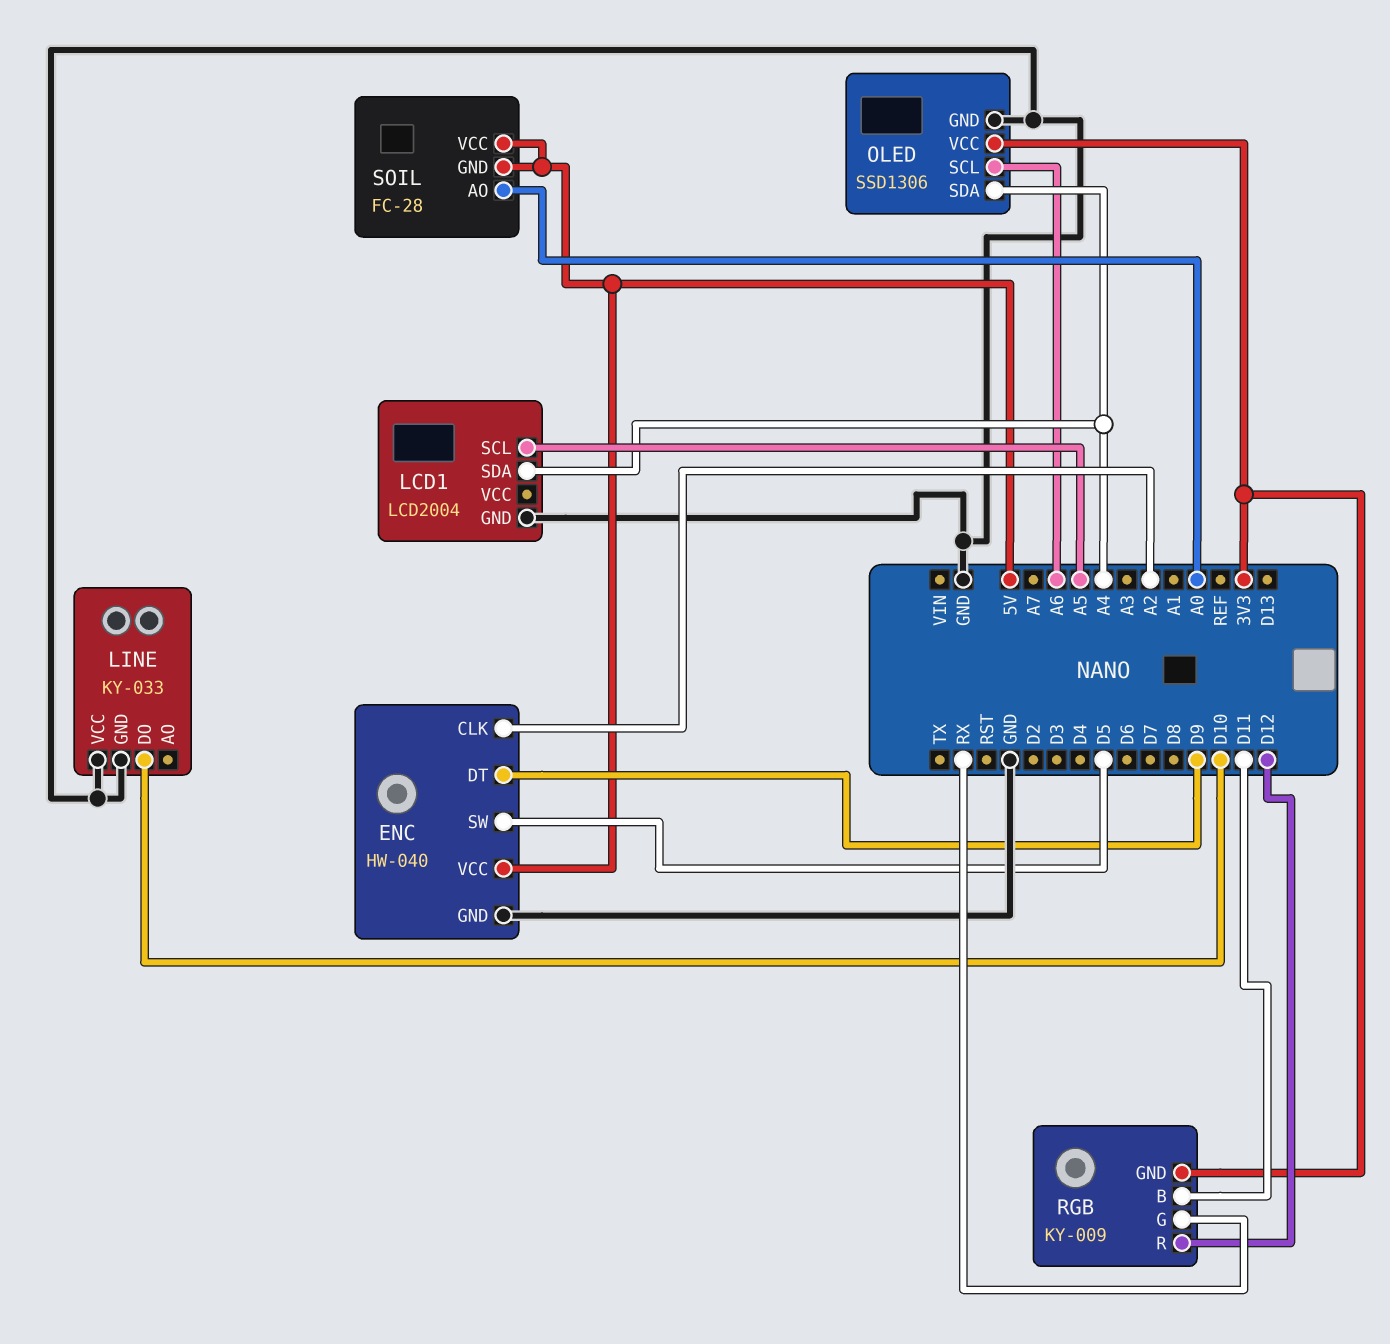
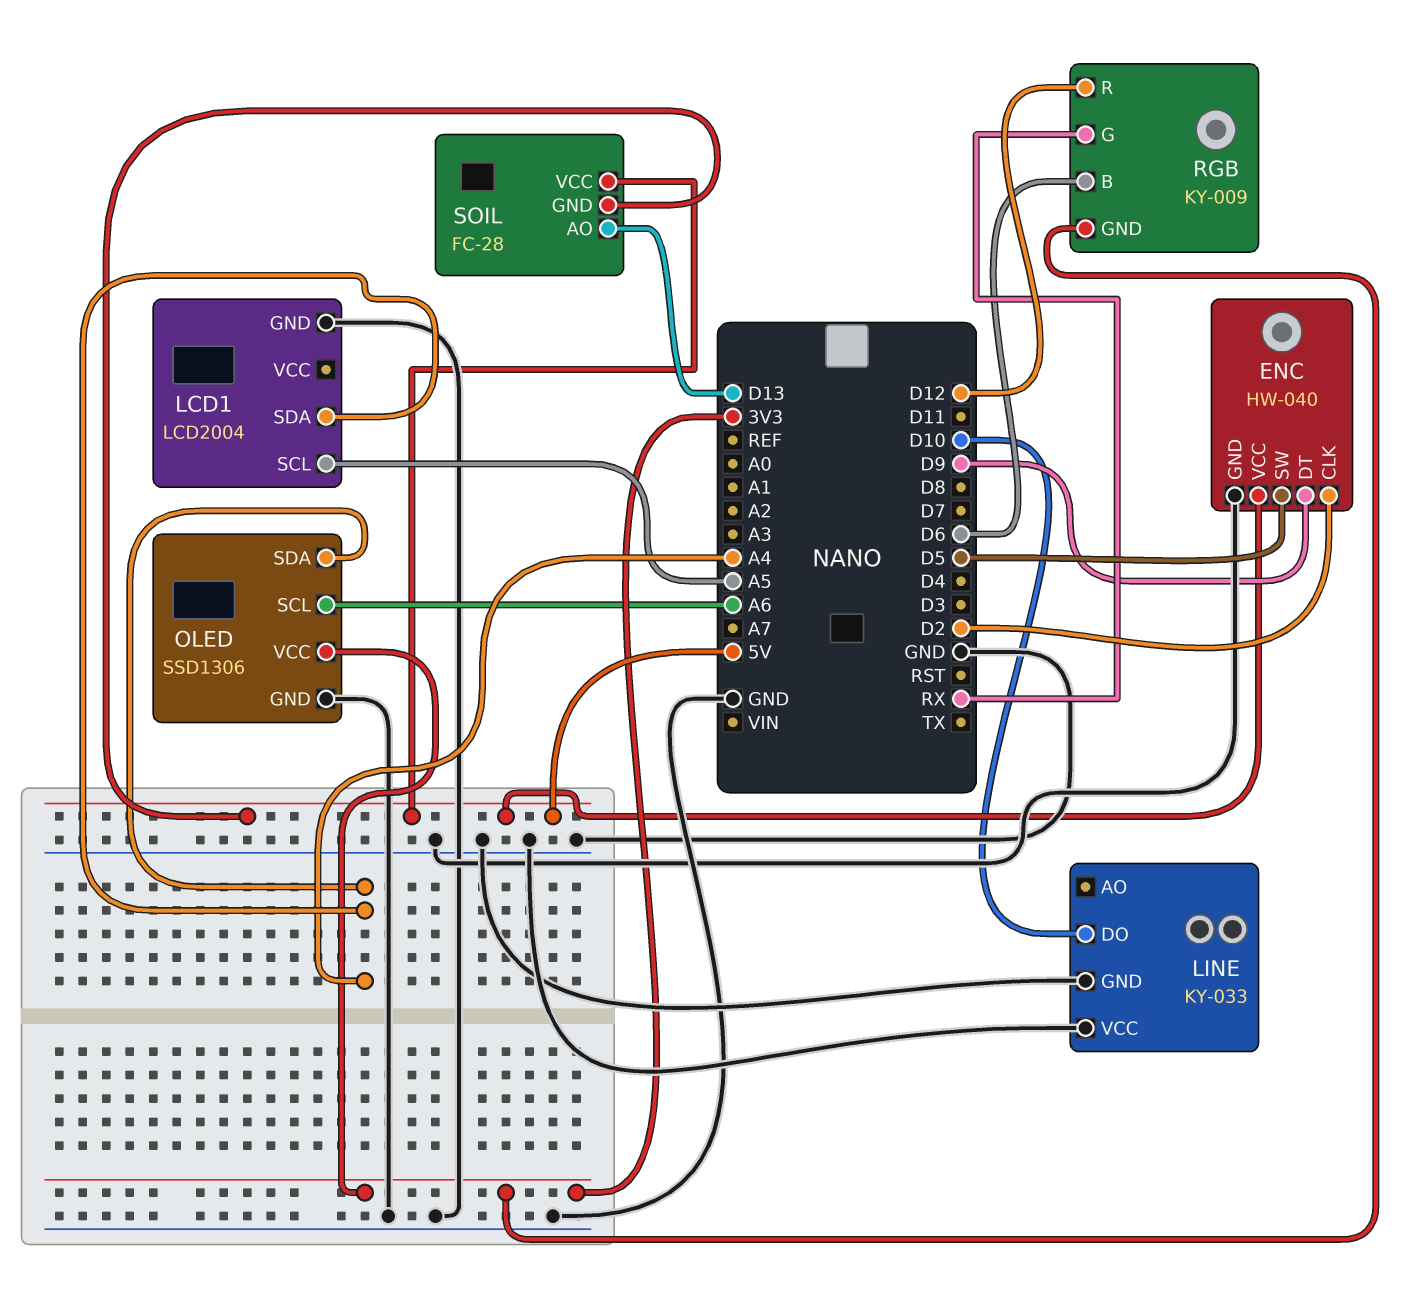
ENC pin CLK: A2 -> D2
RGB pin B: D11 -> D6
SOIL pin AO: A0 -> D13

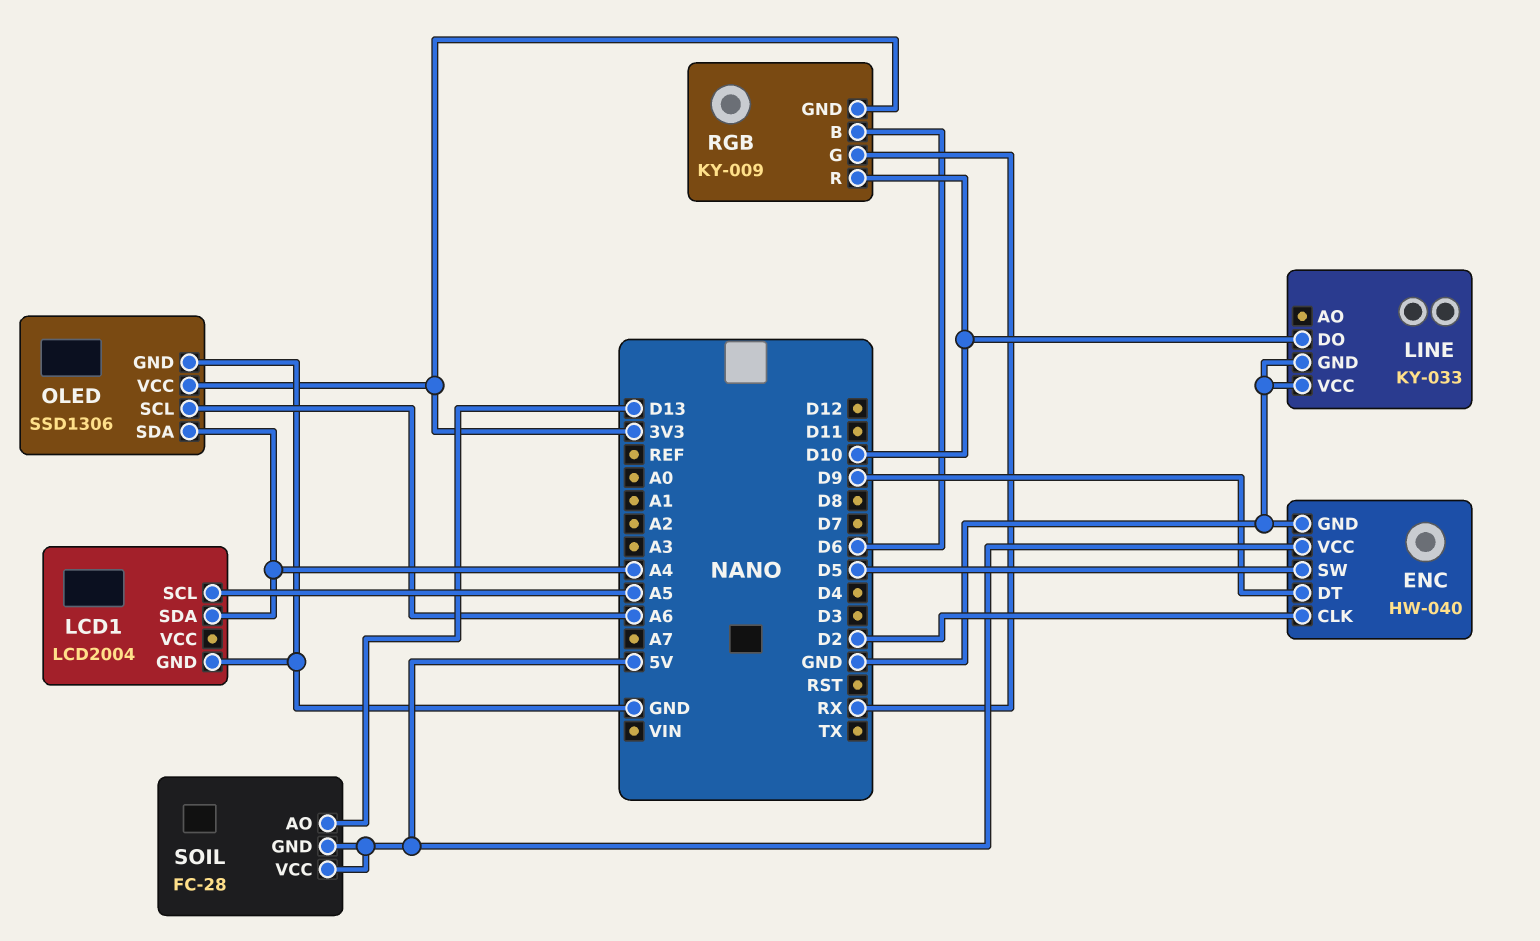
RGB pin R: D12 -> D10

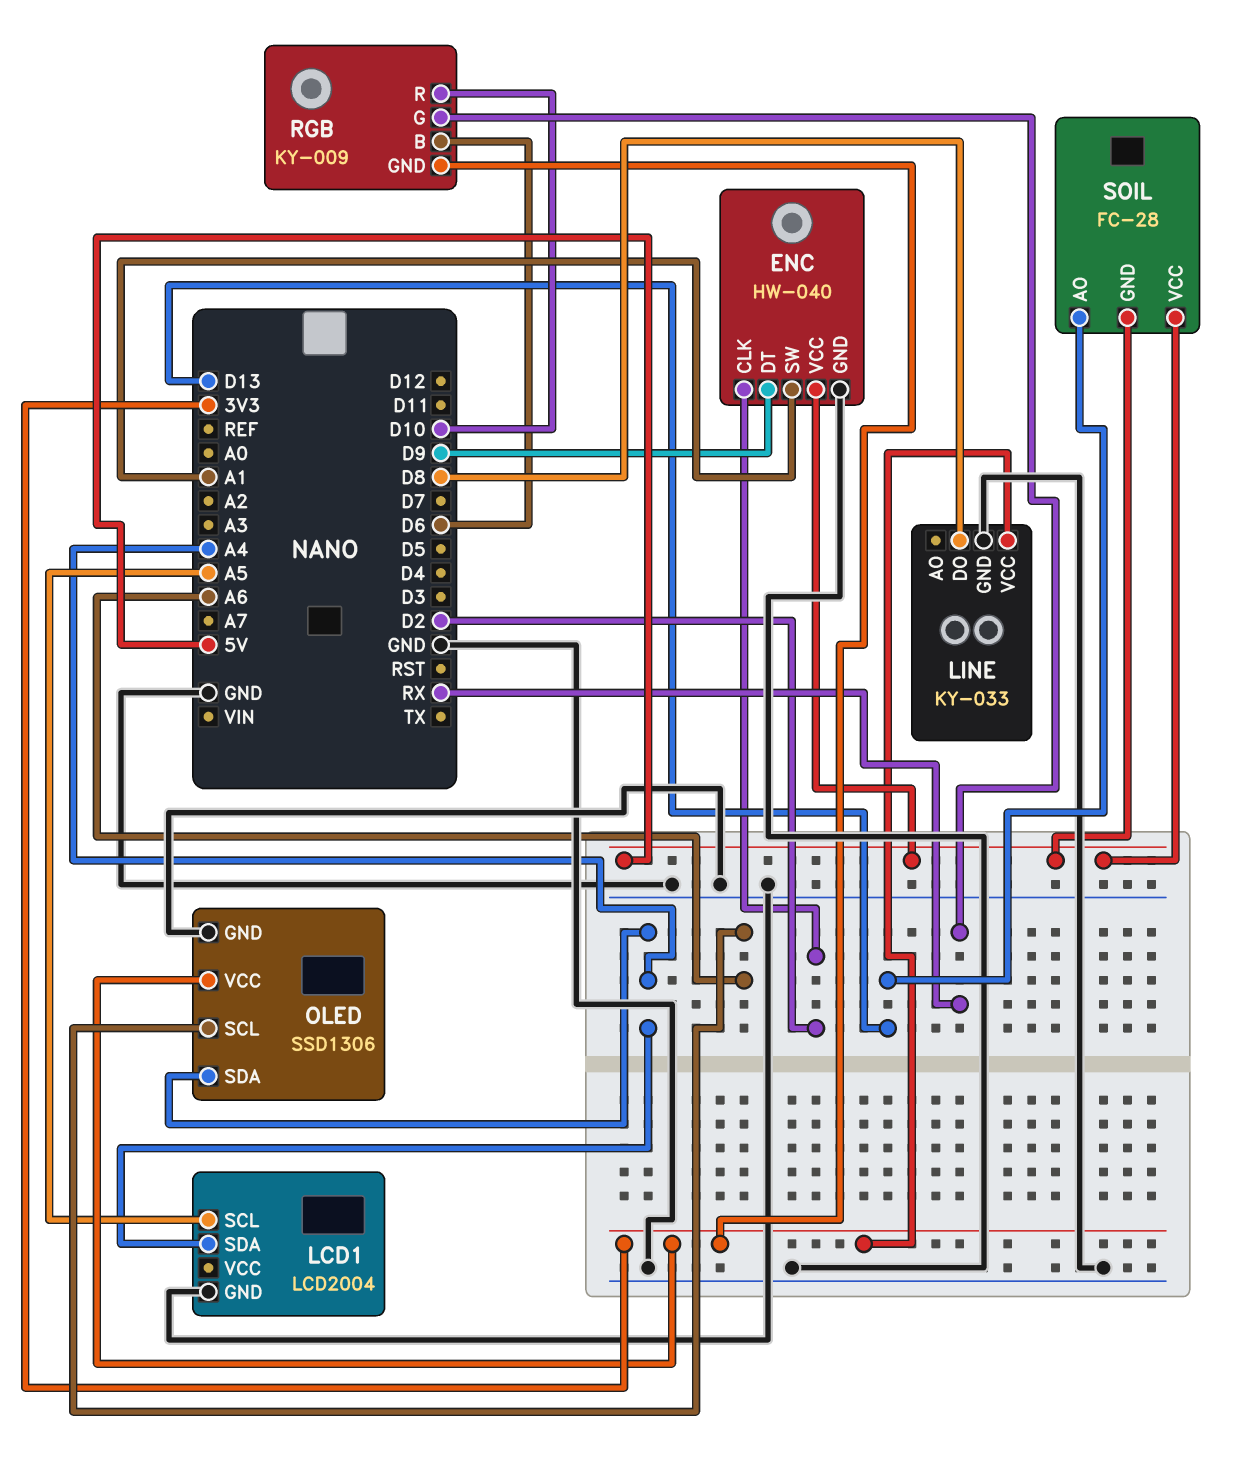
ENC pin SW: D5 -> A1
LINE pin DO: D10 -> D8
LINE pin VCC: GND -> 3V3

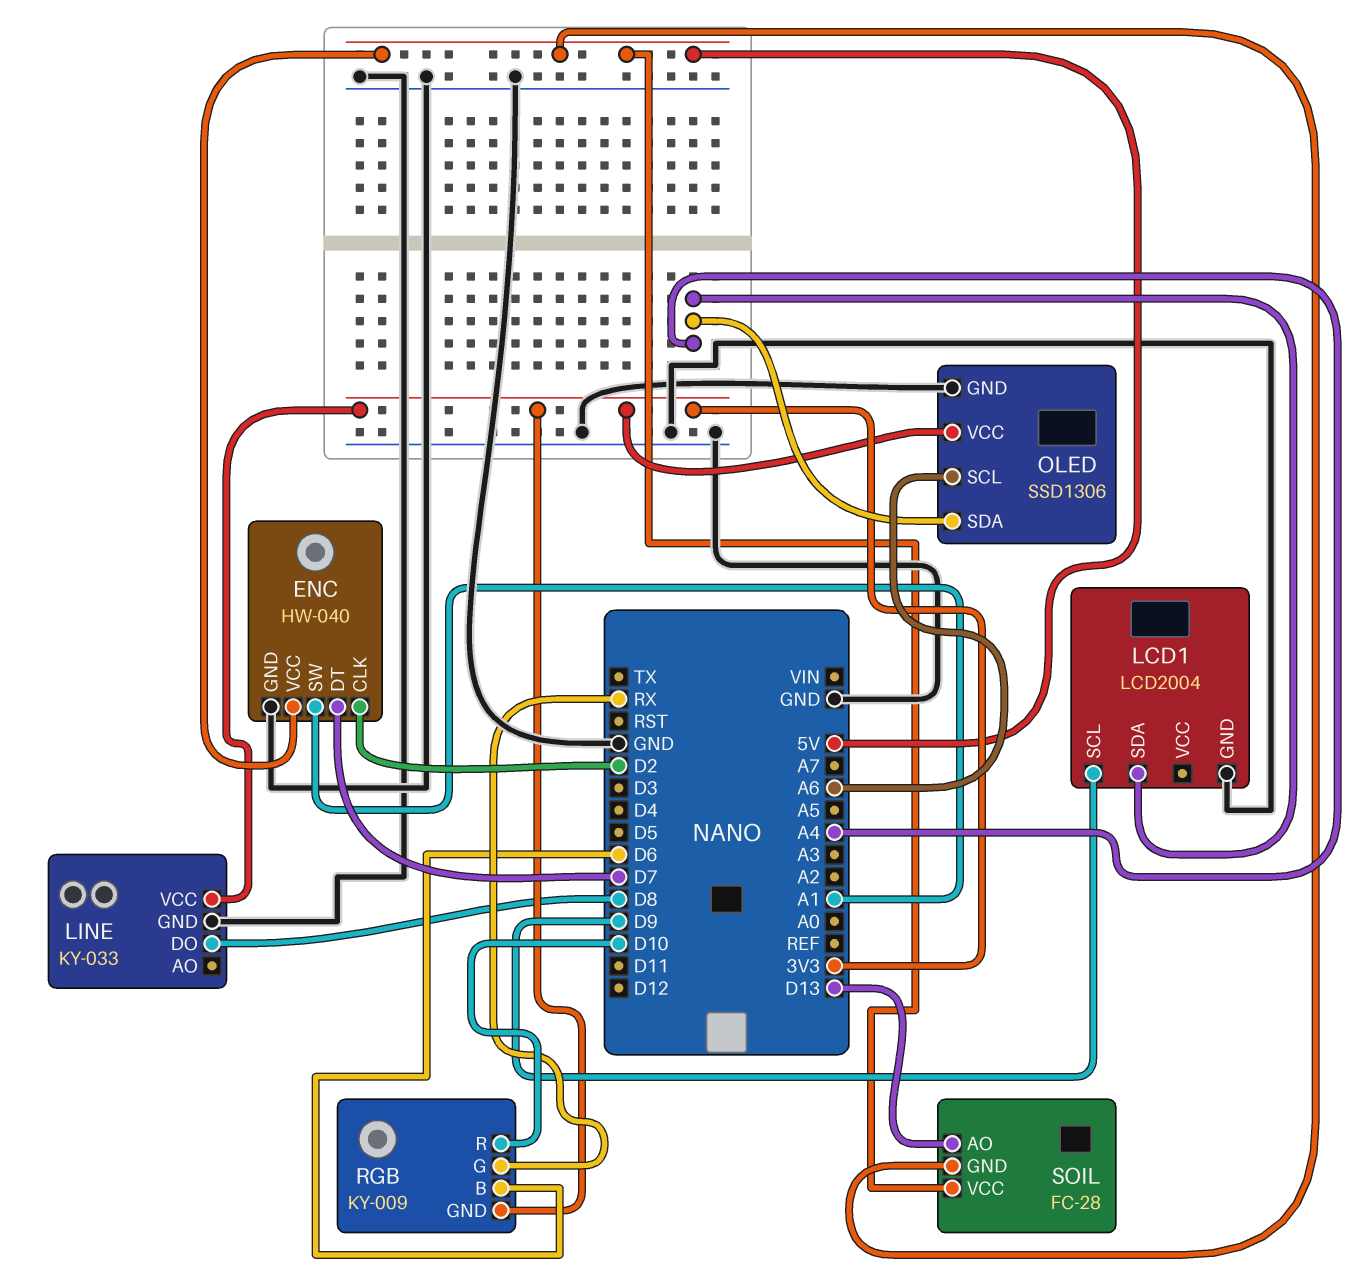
ENC pin DT: D9 -> D7
LCD1 pin SCL: A5 -> D9

